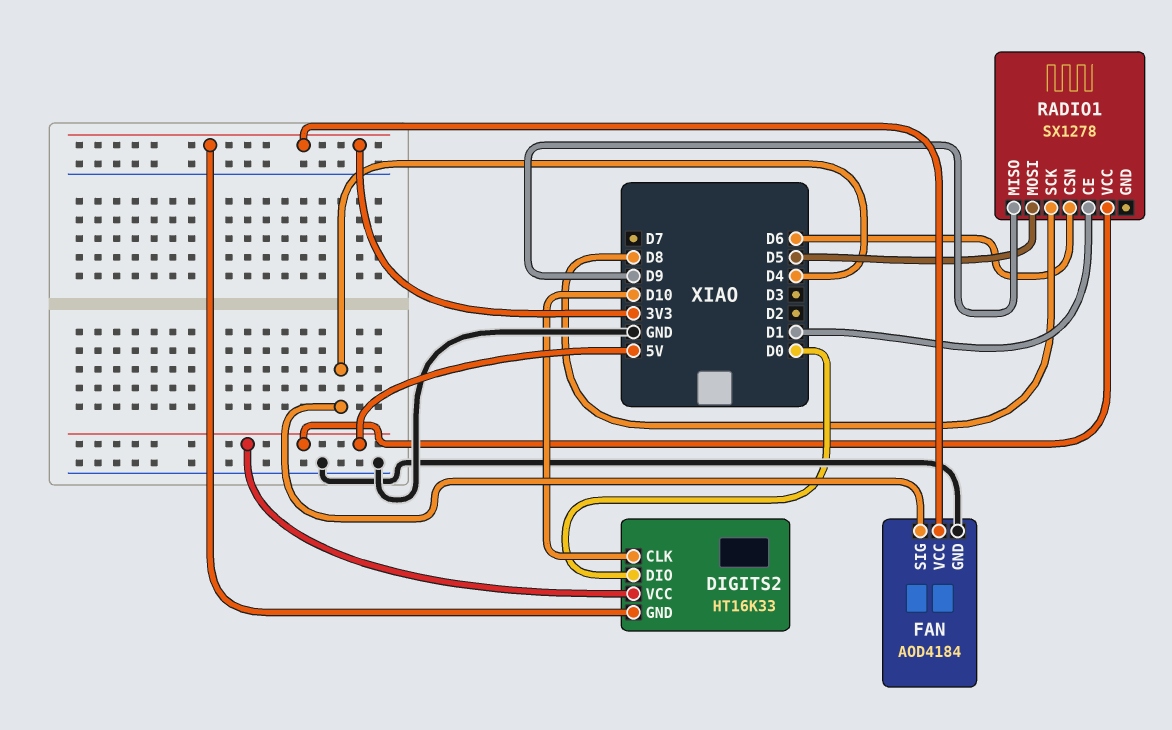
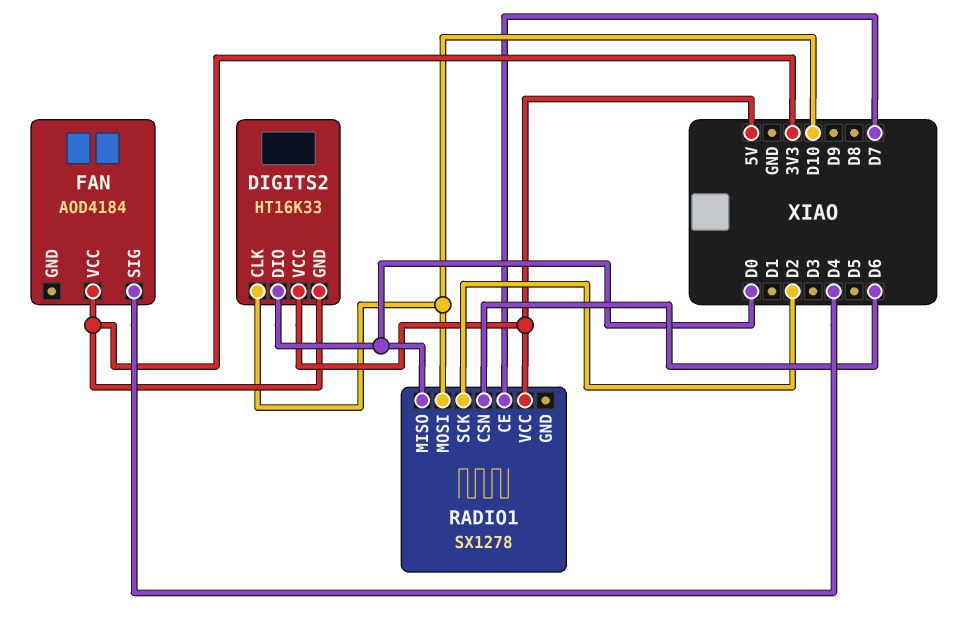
FAN pin GND: GND -> none
RADIO1 pin CE: D1 -> D7
RADIO1 pin MISO: D9 -> D0
RADIO1 pin MOSI: D5 -> D10
RADIO1 pin SCK: D8 -> D2

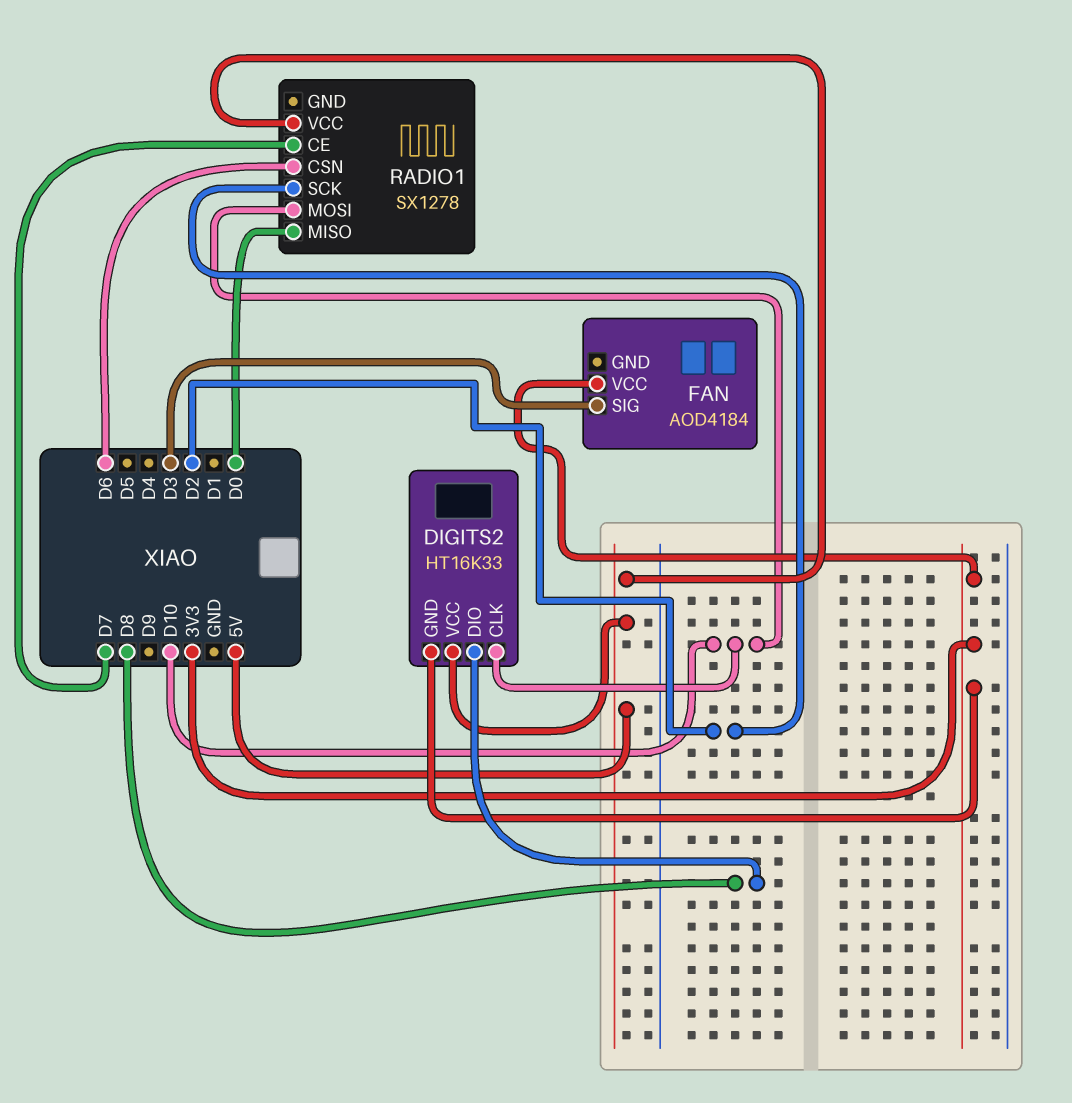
DIGITS2 pin DIO: D0 -> D8
FAN pin SIG: D4 -> D3

